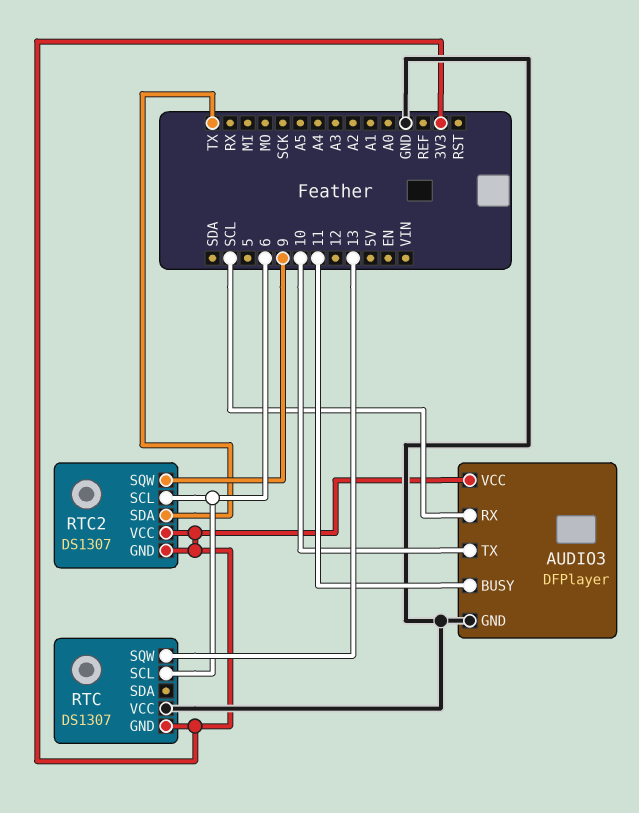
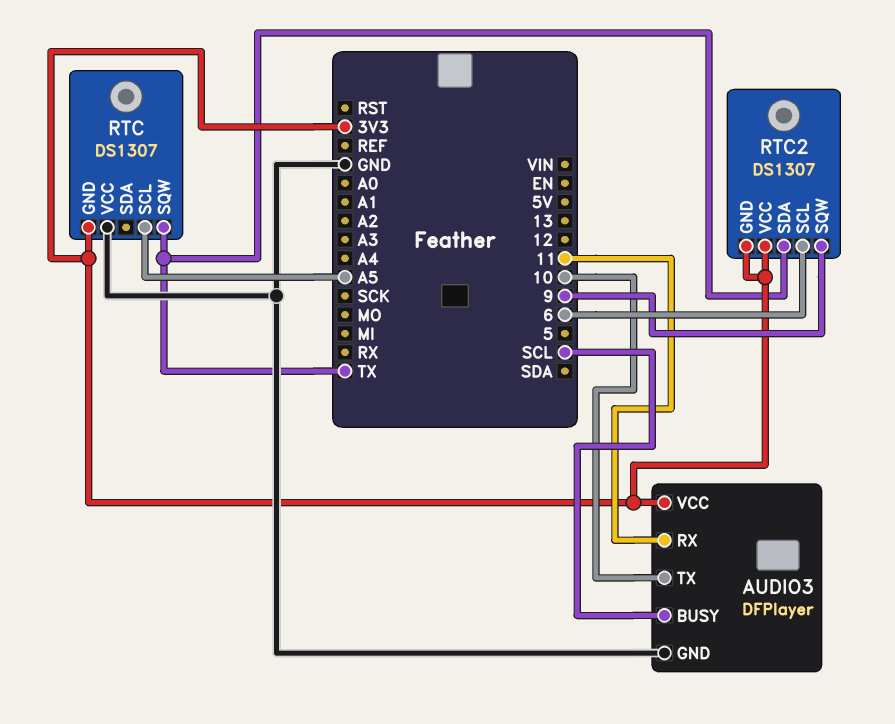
AUDIO3 pin BUSY: 11 -> SCL
AUDIO3 pin RX: SCL -> 11
RTC pin SCL: 6 -> A5
RTC pin SQW: 13 -> TX

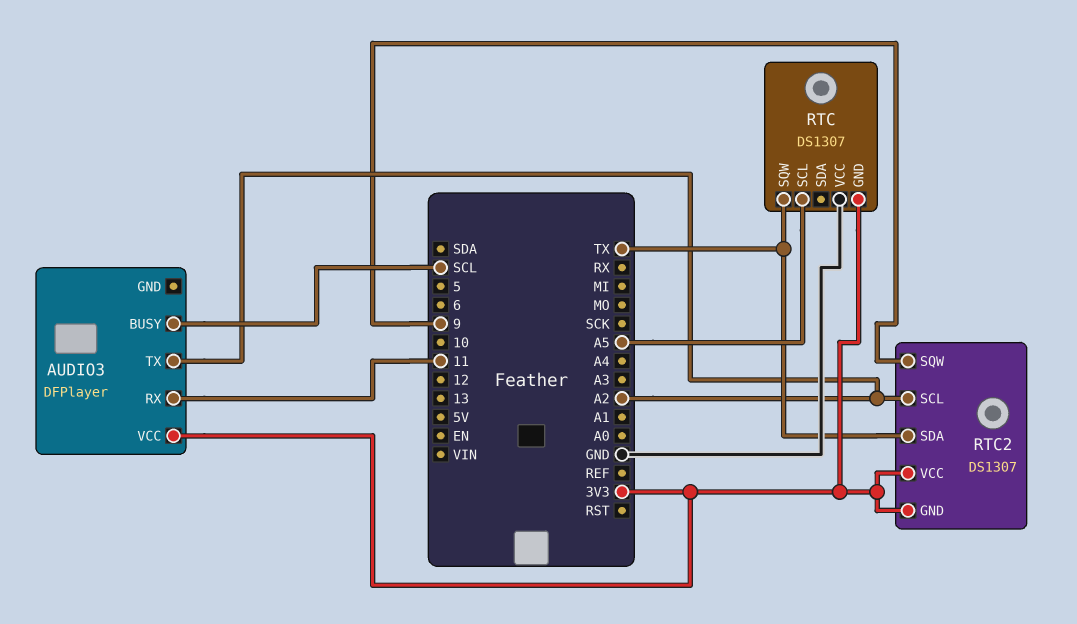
AUDIO3 pin GND: GND -> none
AUDIO3 pin TX: 10 -> A2
RTC2 pin SCL: 6 -> A2

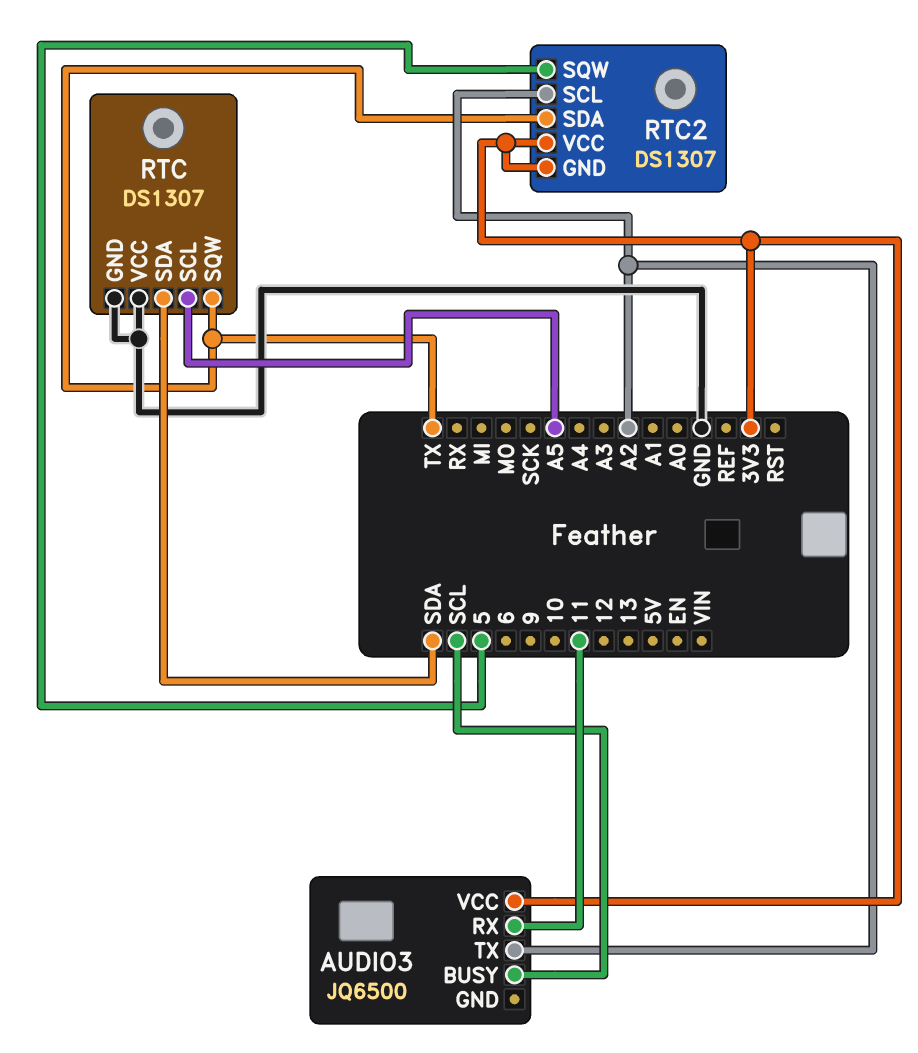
AUDIO3: DFPlayer -> JQ6500
RTC pin GND: 3V3 -> GND
RTC pin SDA: none -> SDA
RTC2 pin SQW: 9 -> 5

